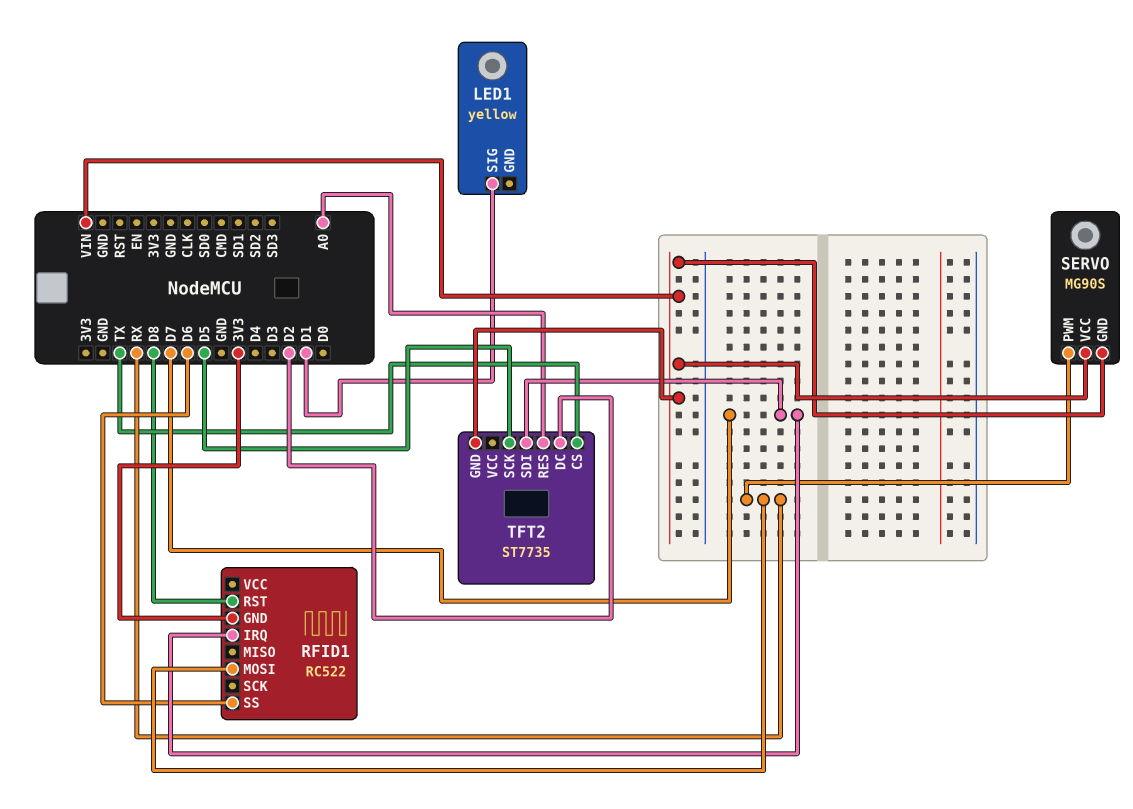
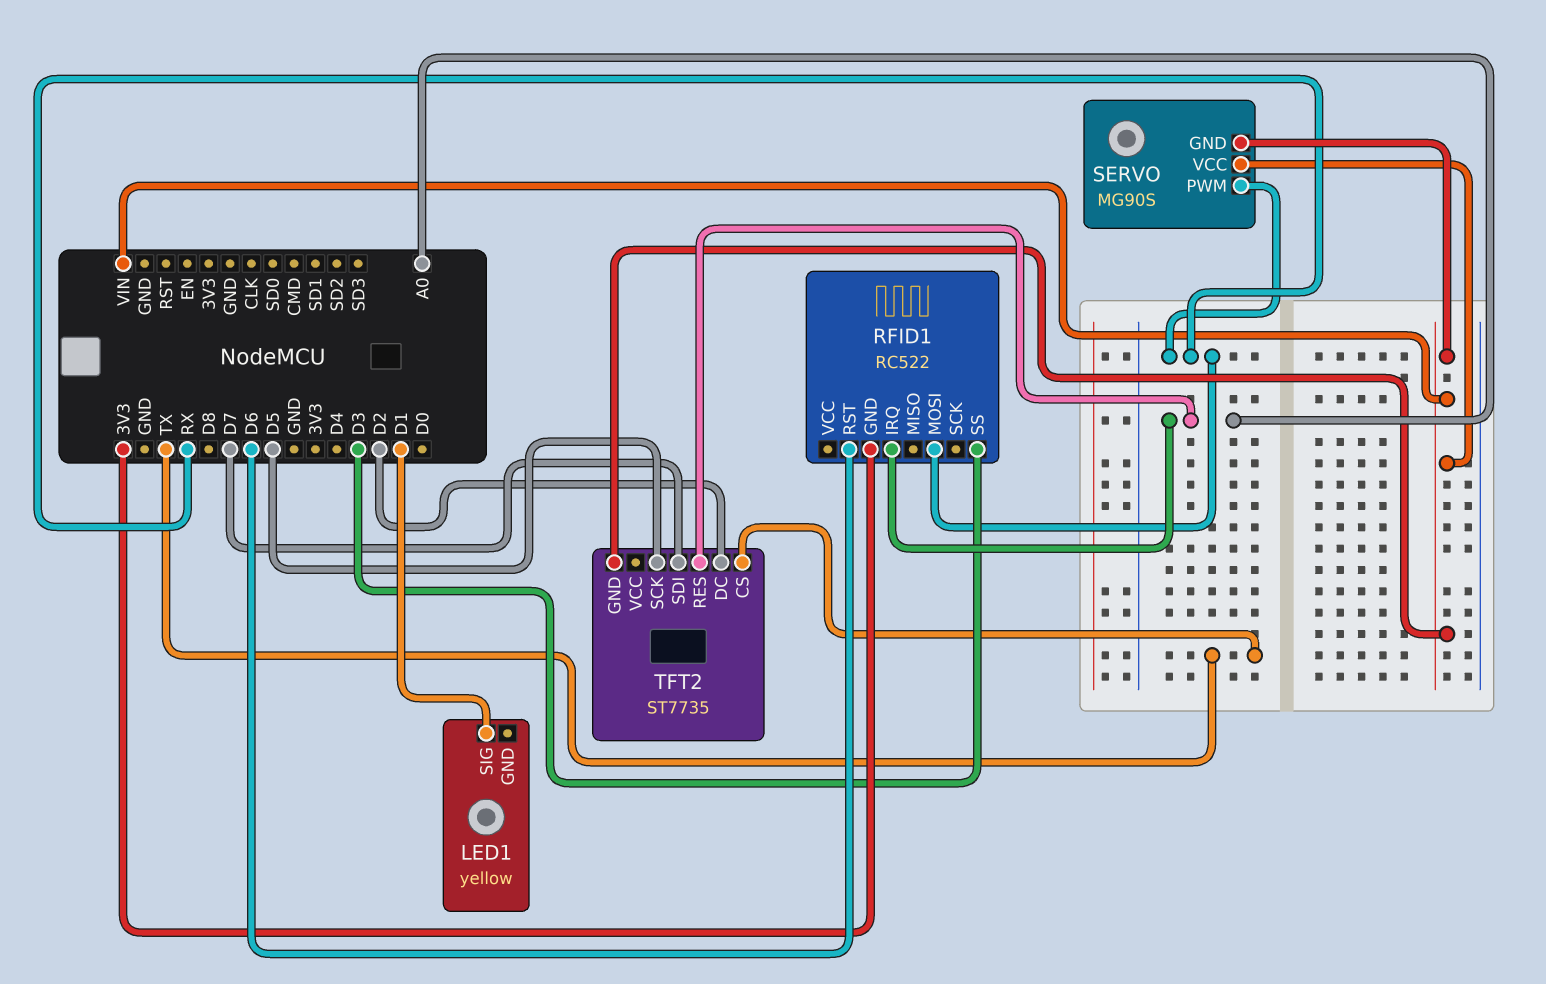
RFID1 pin IRQ: D7 -> A0
RFID1 pin RST: D8 -> D6
RFID1 pin SS: D6 -> D3

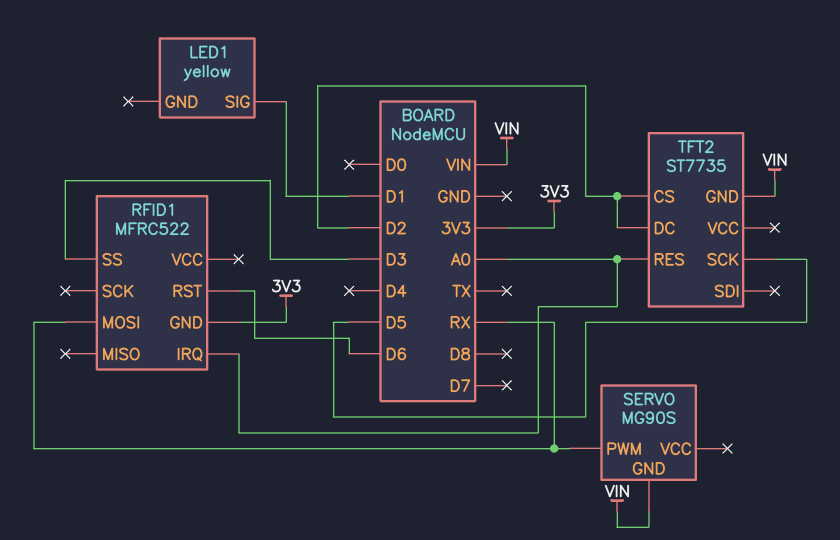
RFID1: RC522 -> MFRC522
SERVO pin VCC: VIN -> none
TFT2 pin CS: TX -> D2
TFT2 pin SDI: D7 -> none

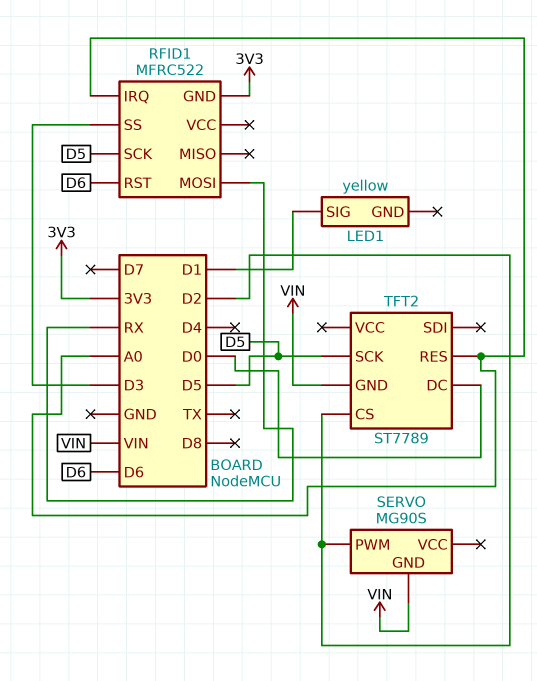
RFID1 pin SCK: none -> D5
SERVO pin PWM: RX -> D2
TFT2: ST7735 -> ST7789
TFT2 pin DC: D2 -> D0

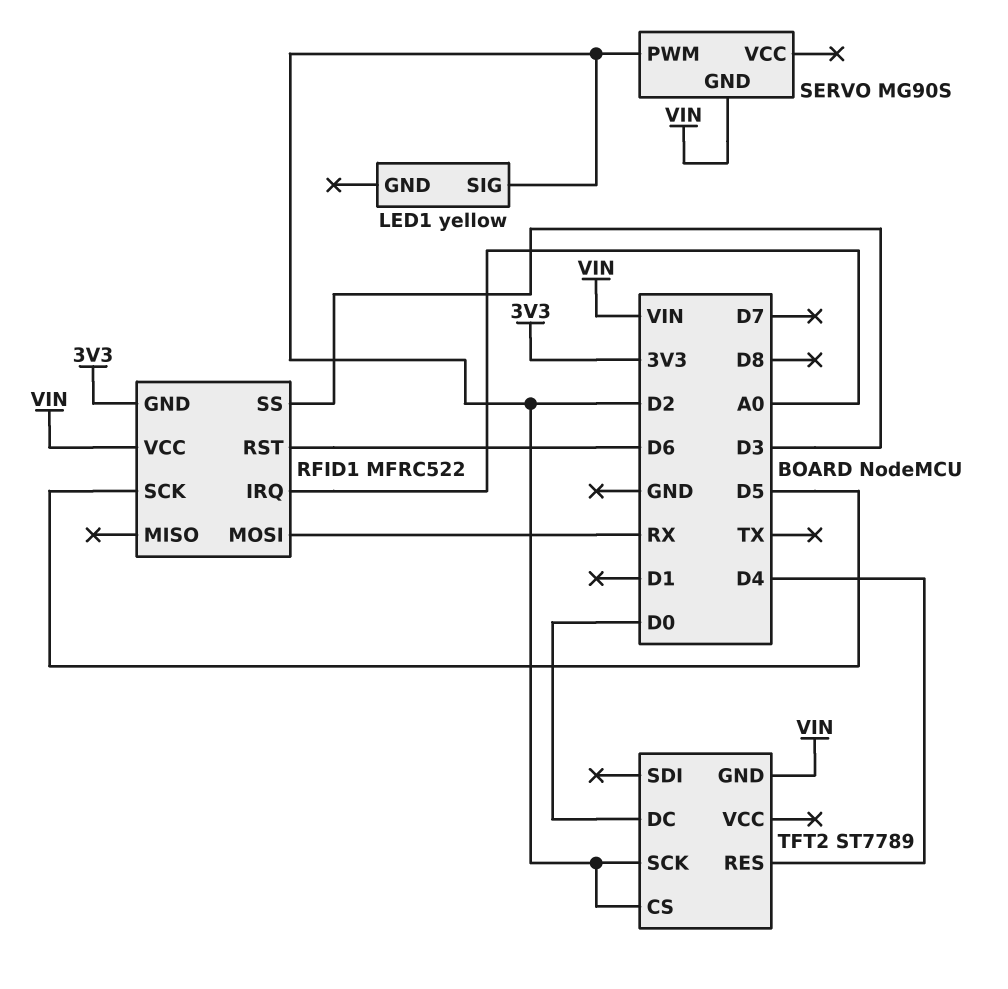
LED1 pin SIG: D1 -> D2
RFID1 pin VCC: none -> VIN
TFT2 pin RES: A0 -> D4
TFT2 pin SCK: D5 -> D2

